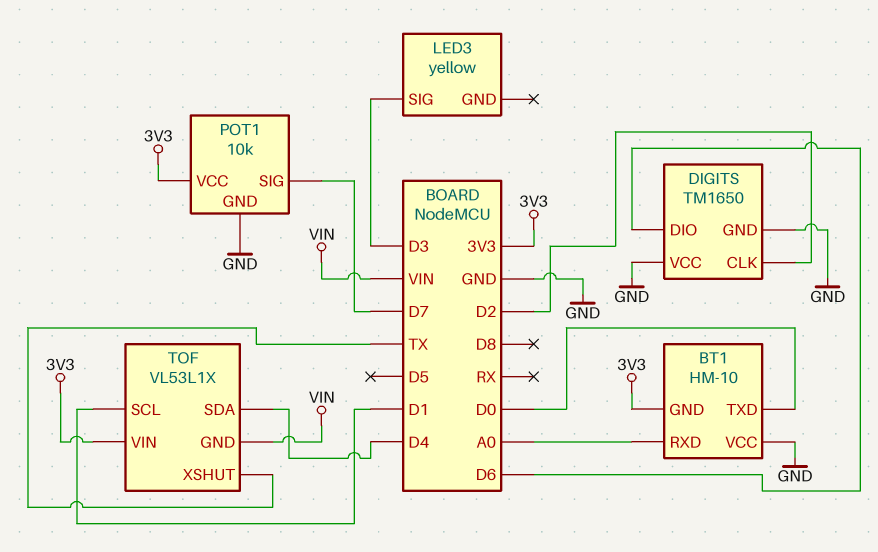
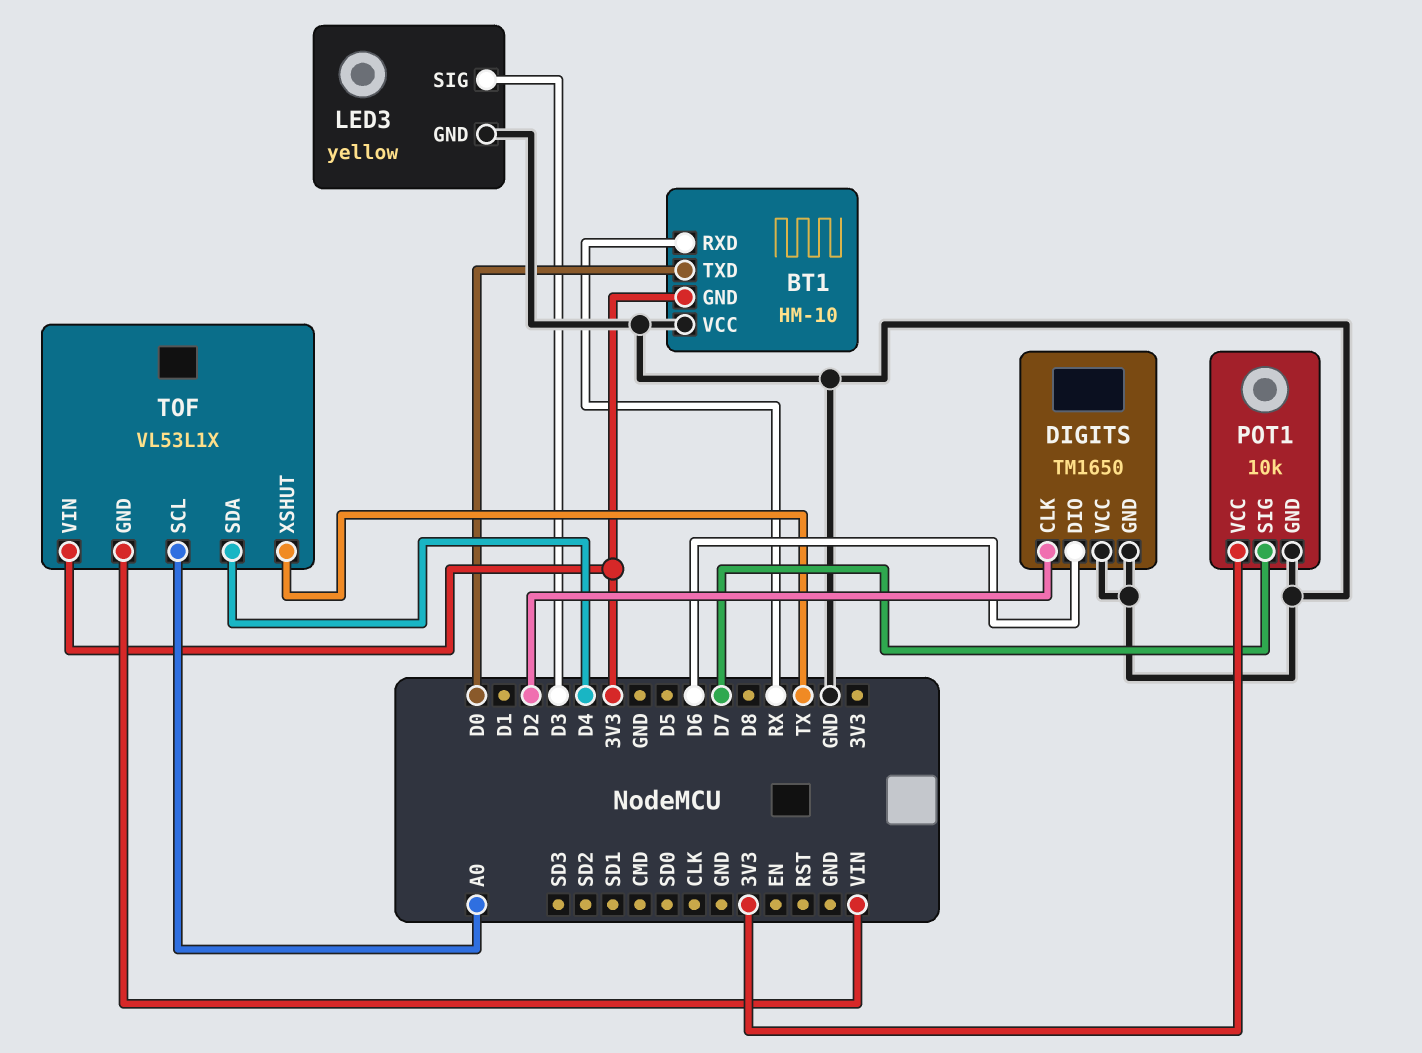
BT1 pin RXD: A0 -> RX
LED3 pin GND: none -> GND
TOF pin SCL: D1 -> A0

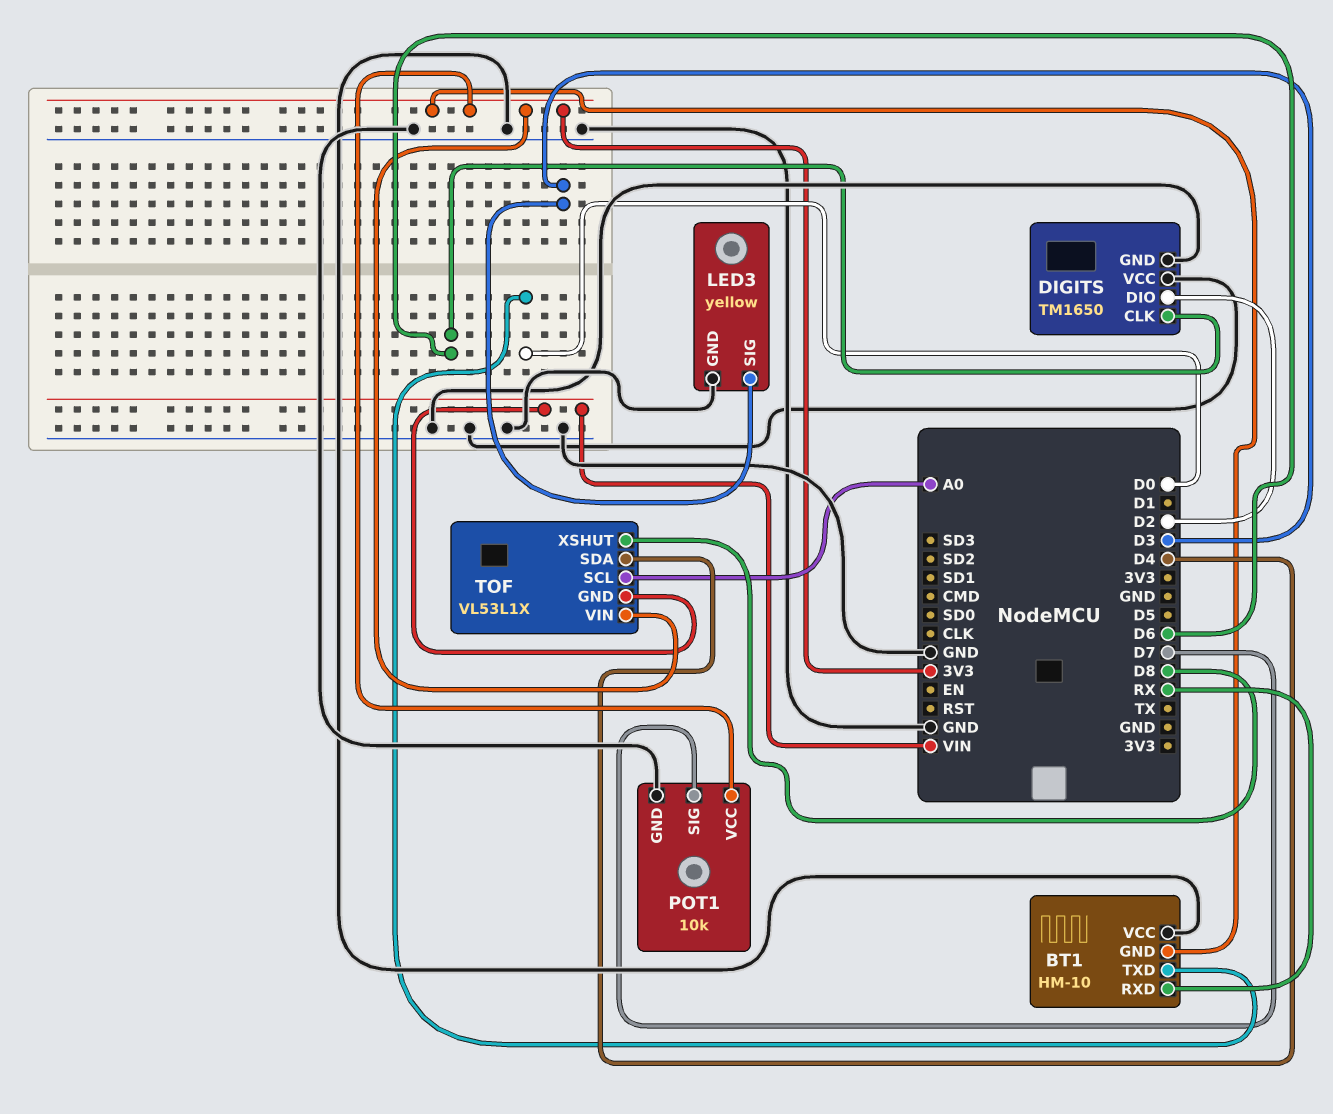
DIGITS pin CLK: D2 -> D6
DIGITS pin DIO: D6 -> D2
TOF pin XSHUT: TX -> D8

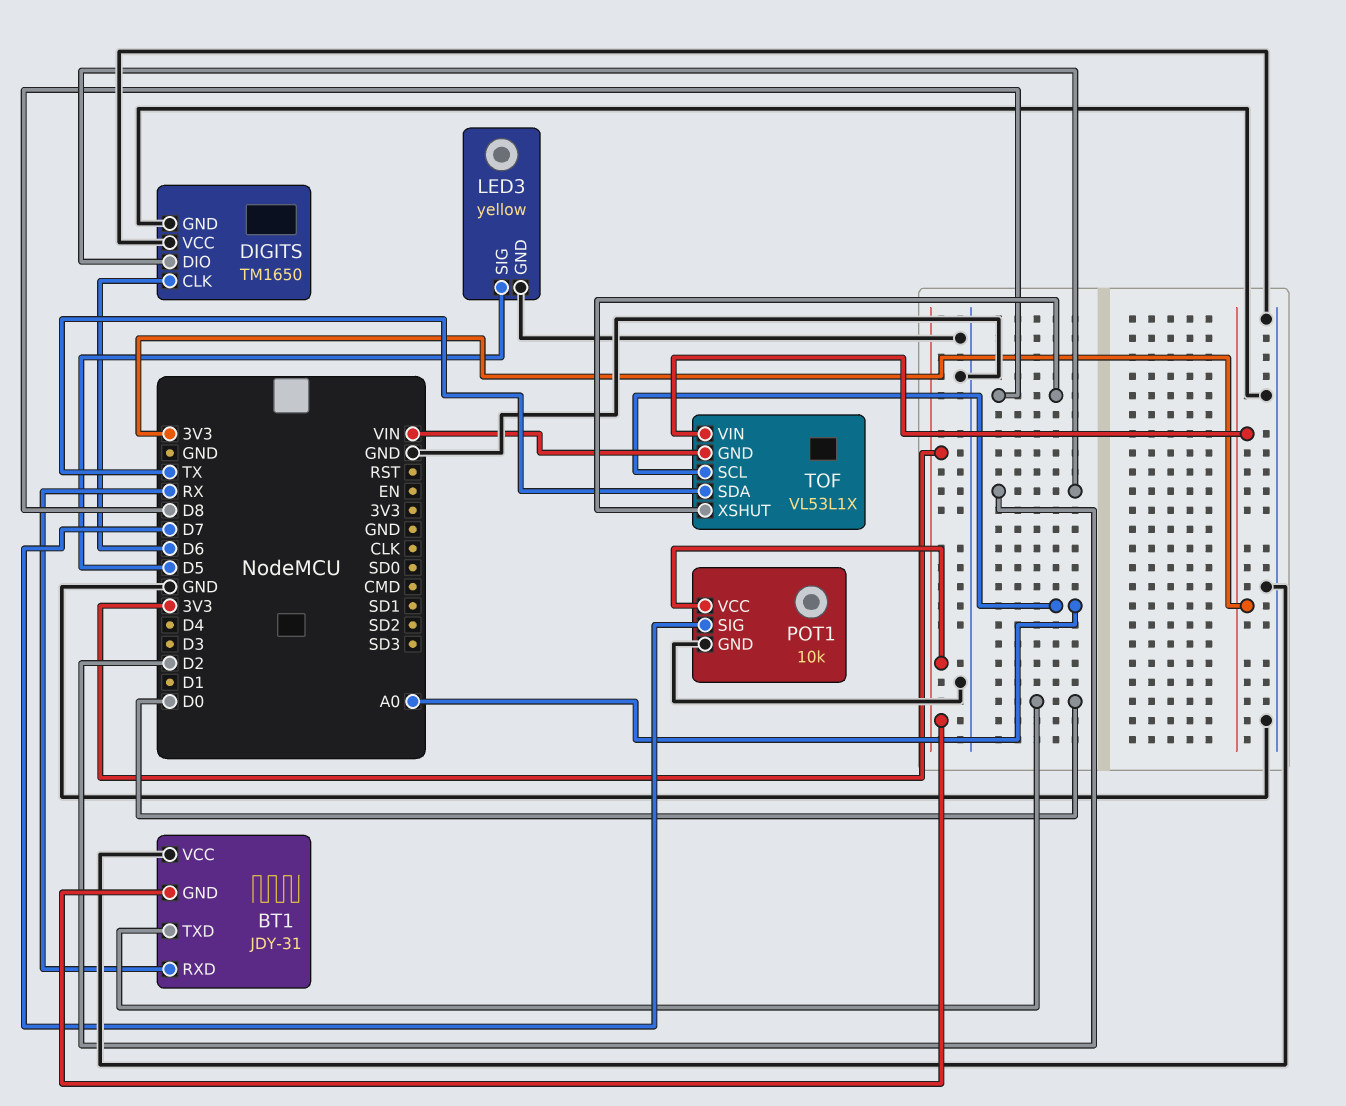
BT1: HM-10 -> JDY-31
LED3 pin SIG: D3 -> D5
TOF pin SDA: D4 -> TX

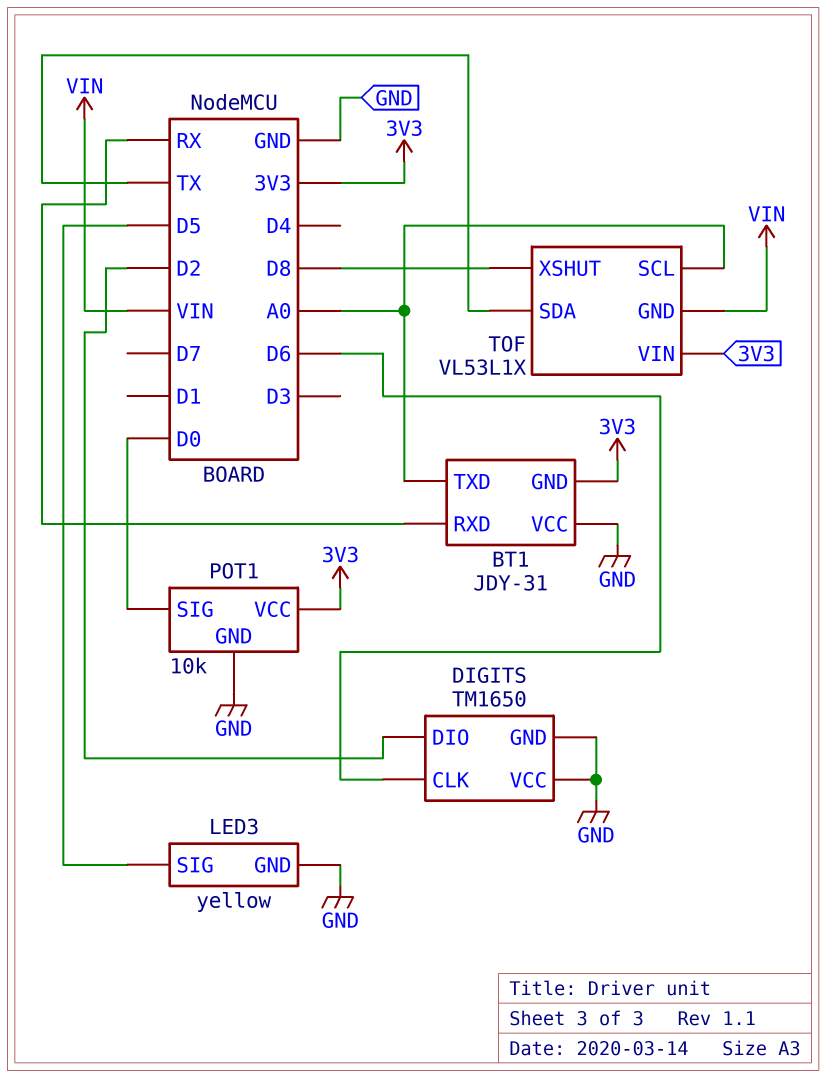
BT1 pin TXD: D0 -> A0
POT1 pin SIG: D7 -> D0

